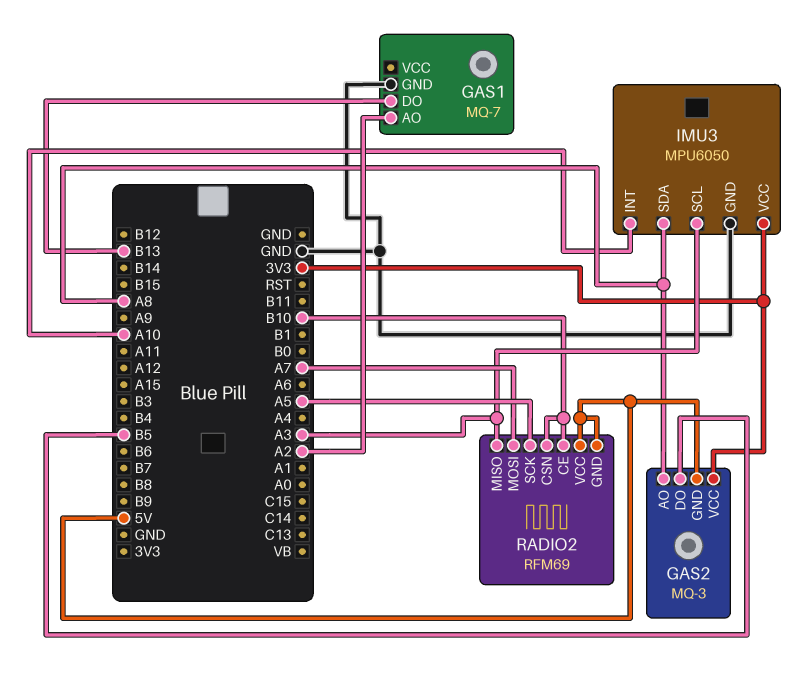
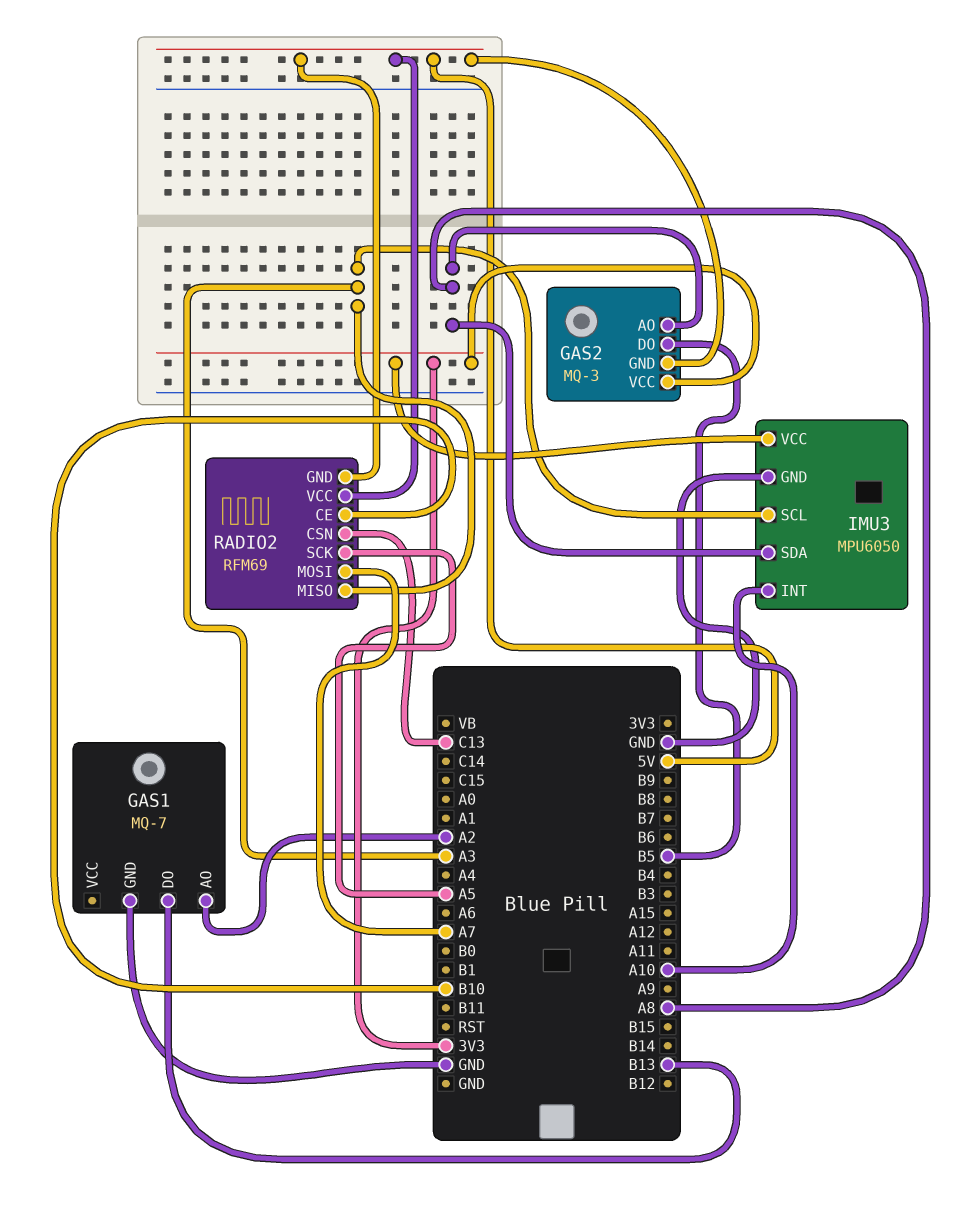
RADIO2 pin CSN: B10 -> C13

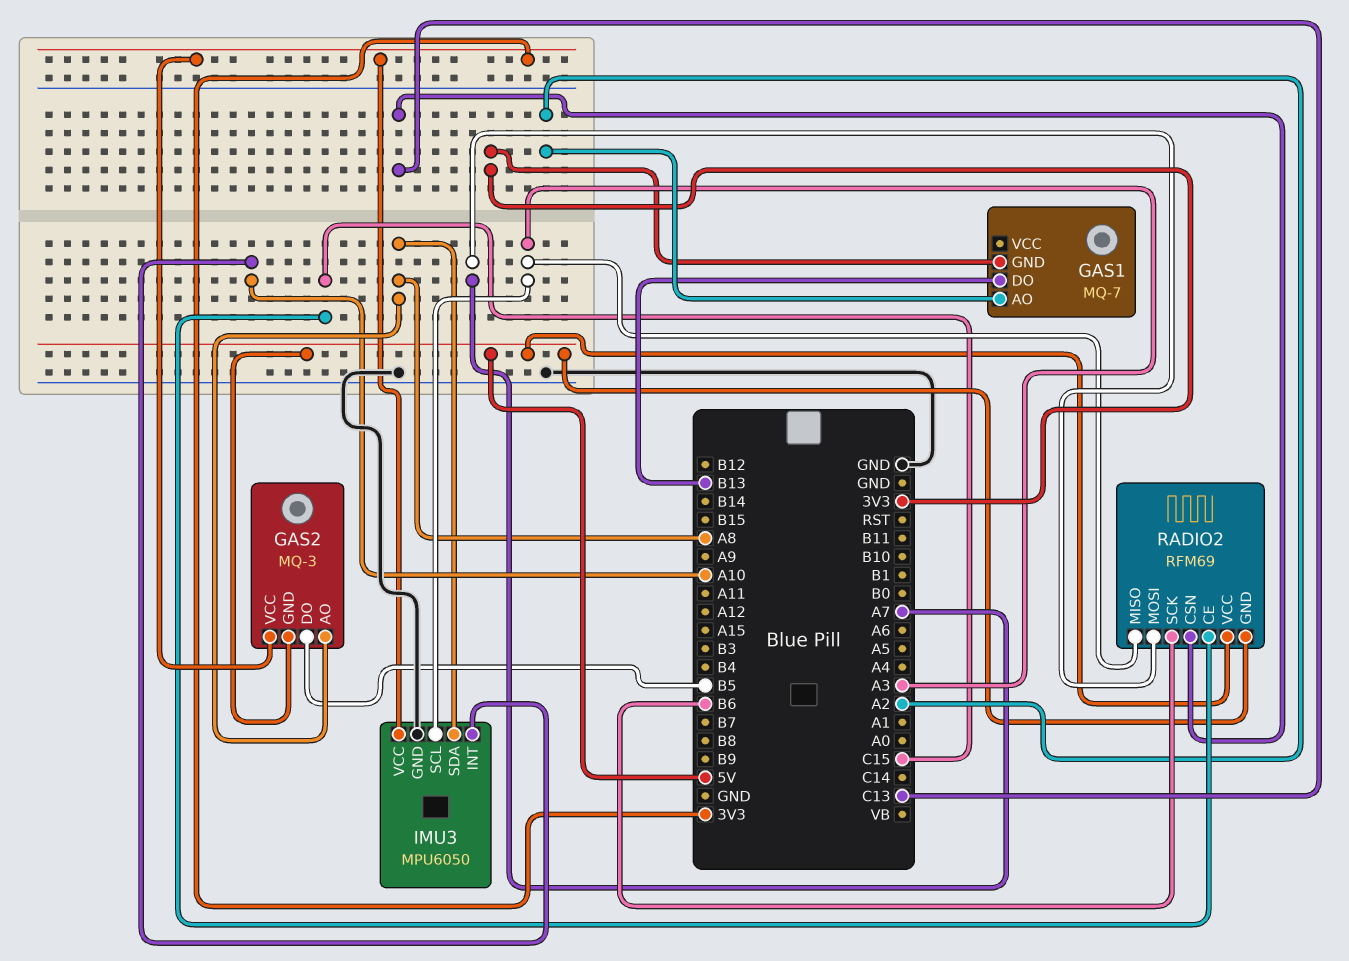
GAS1 pin GND: GND -> 3V3
RADIO2 pin CE: B10 -> C15
RADIO2 pin SCK: A5 -> B6

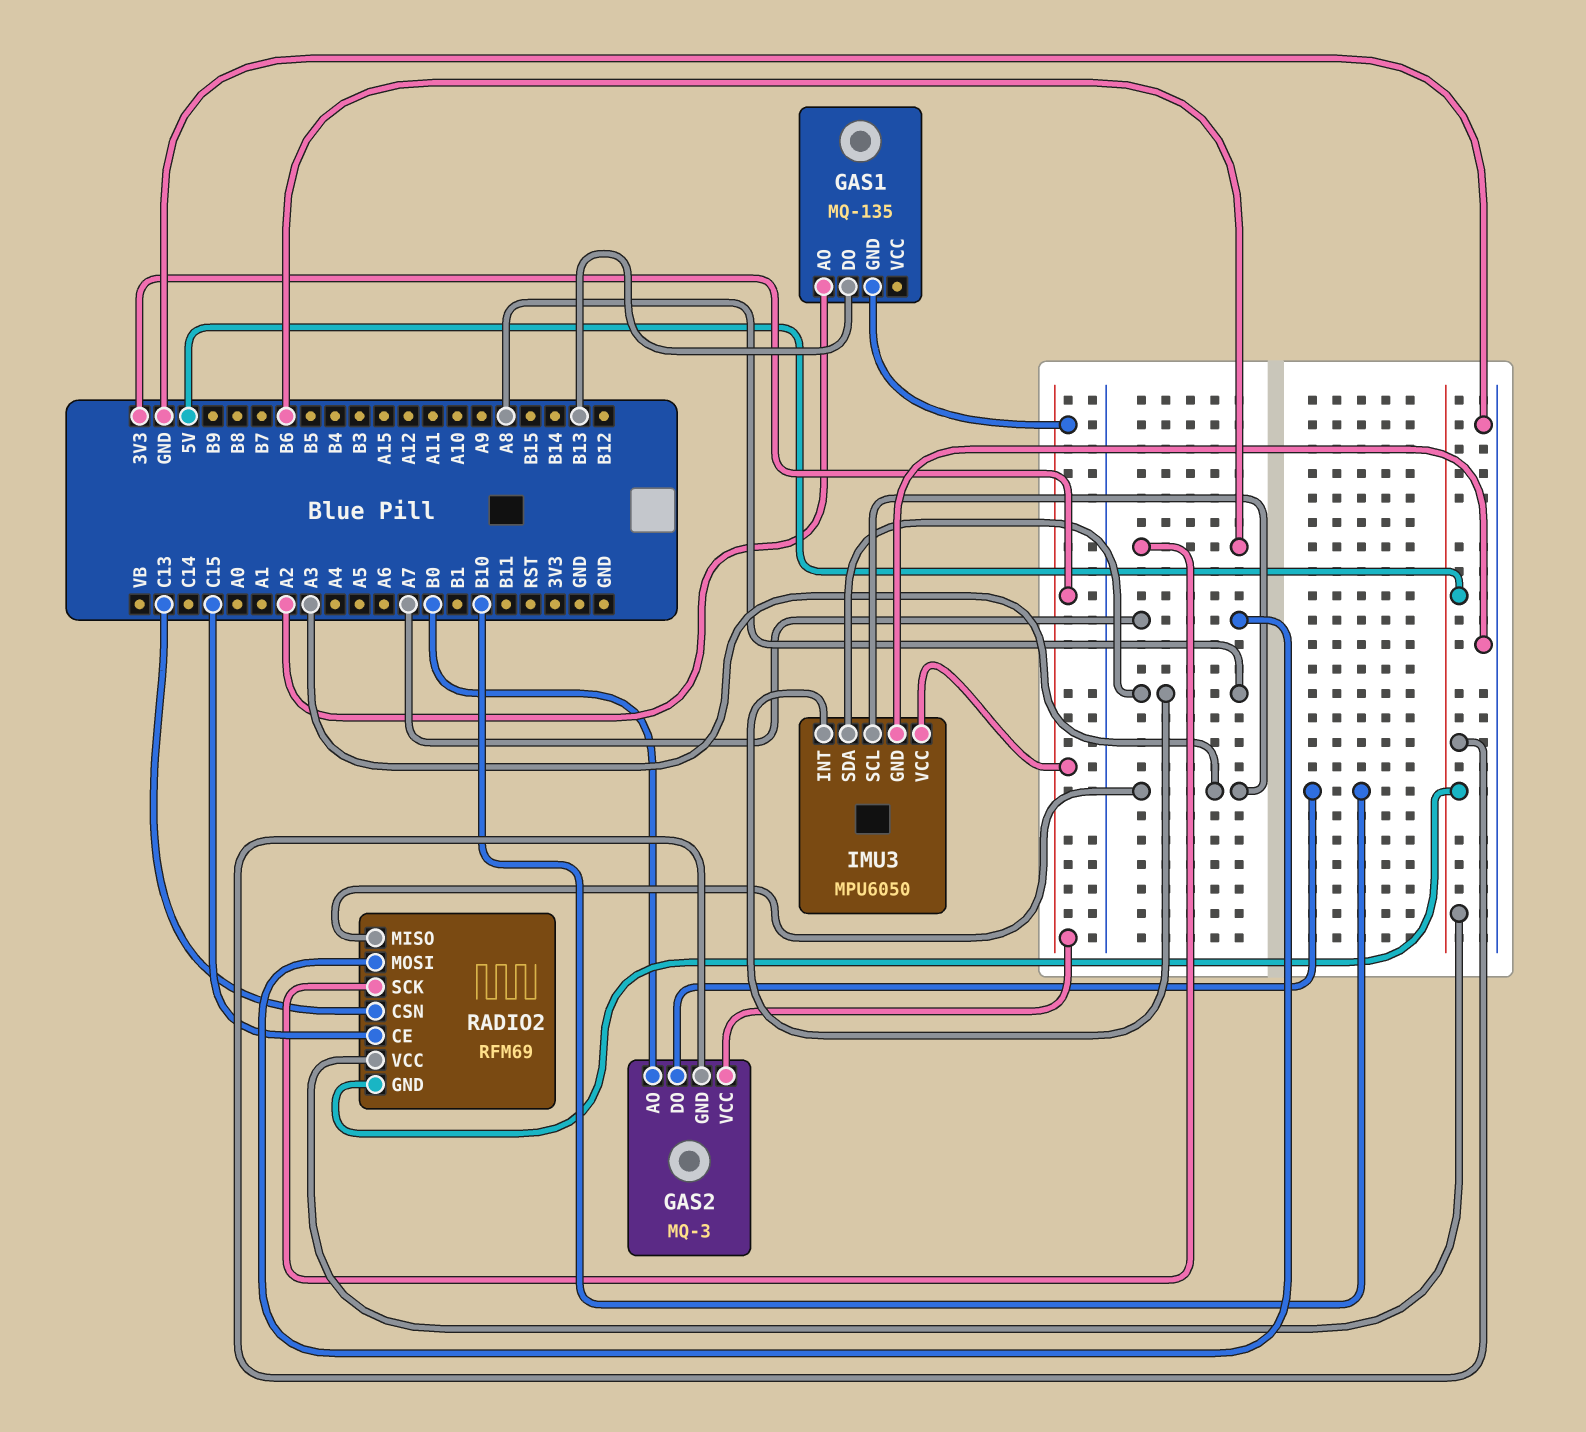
GAS1: MQ-7 -> MQ-135
GAS2 pin AO: A8 -> B0
GAS2 pin DO: B5 -> B10
IMU3 pin INT: A10 -> A8

